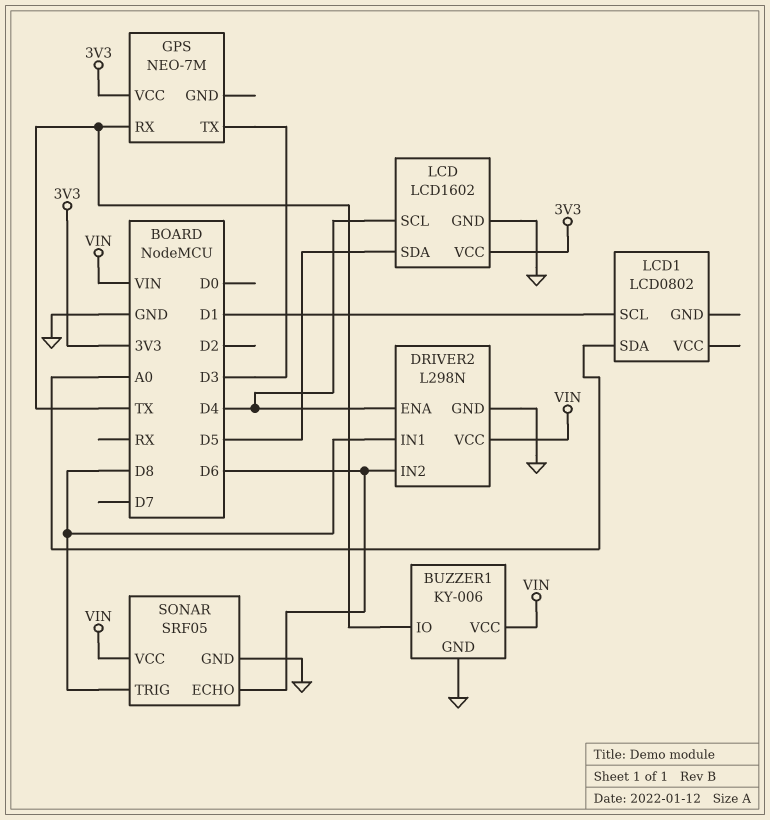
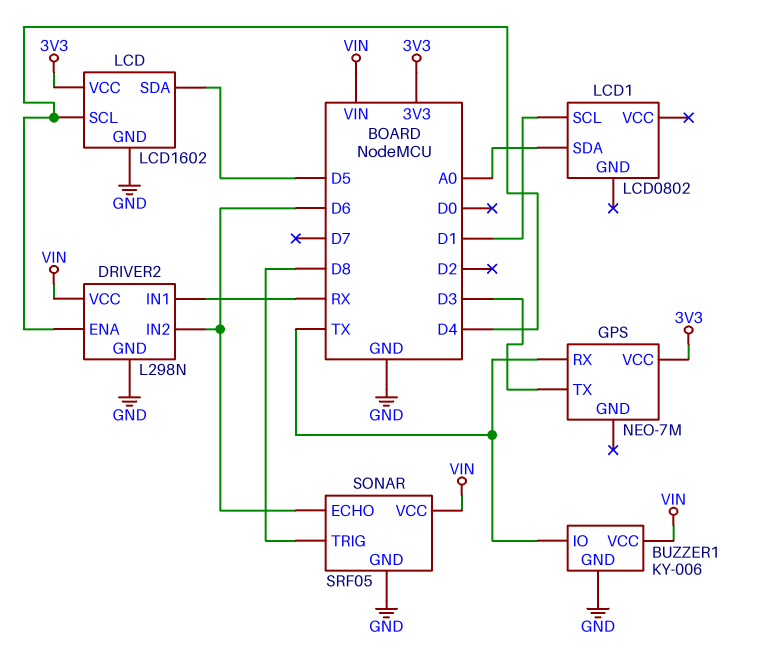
DRIVER2 pin IN1: D8 -> RX

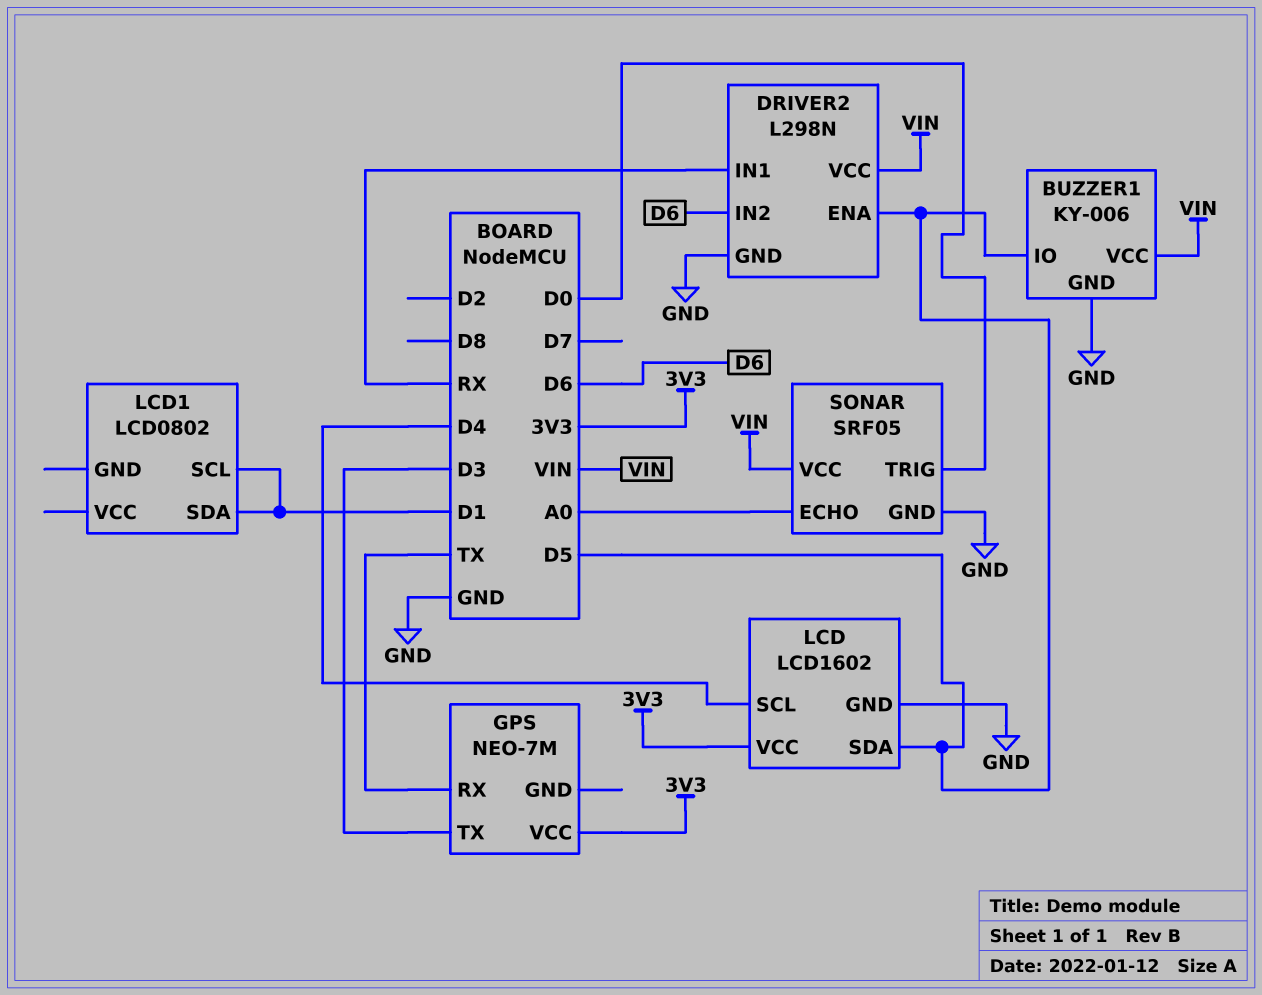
BUZZER1 pin IO: TX -> D5
DRIVER2 pin ENA: D4 -> D5
LCD1 pin SDA: A0 -> D1
SONAR pin ECHO: D6 -> A0
SONAR pin TRIG: D8 -> D0

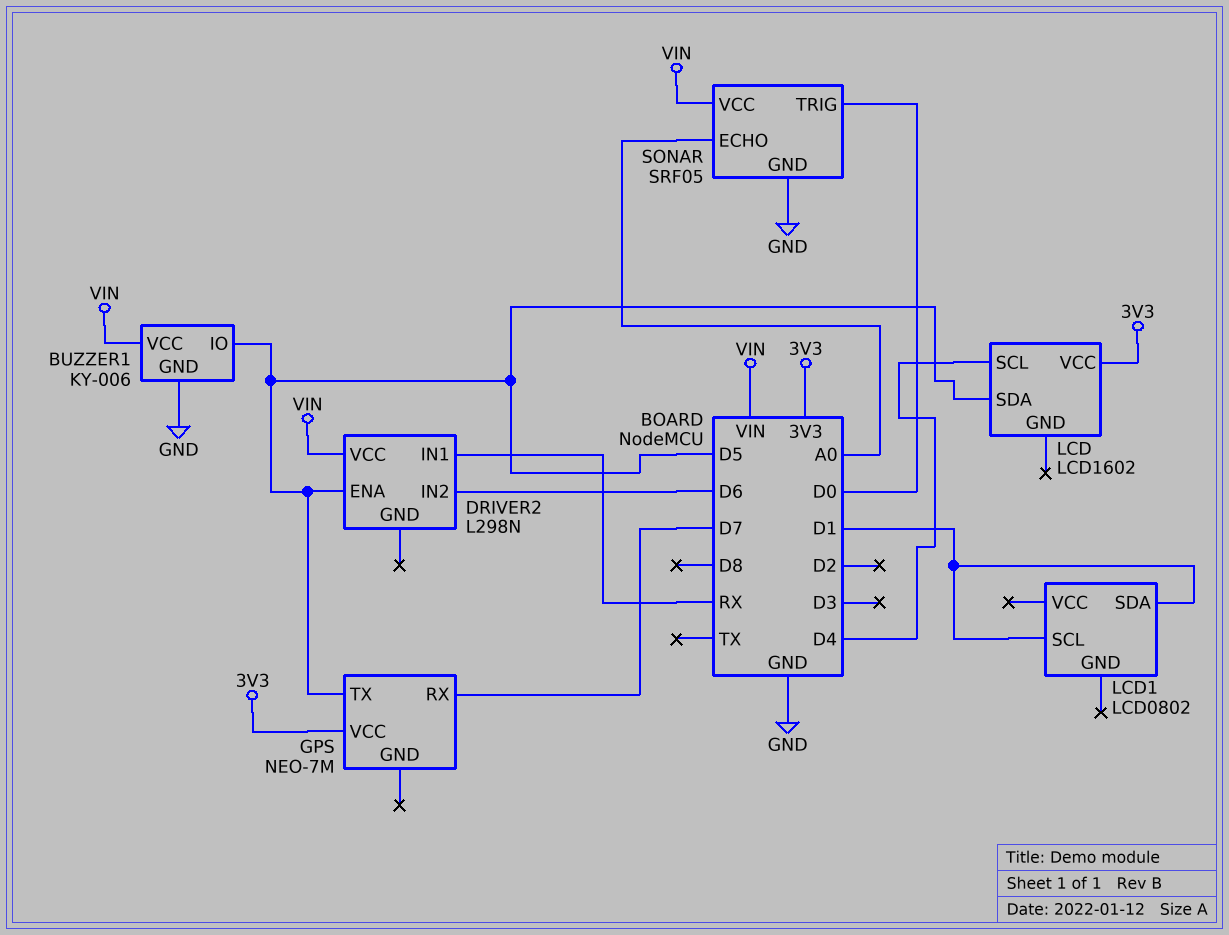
DRIVER2 pin GND: GND -> none
GPS pin RX: TX -> D7
GPS pin TX: D3 -> D5
LCD pin GND: GND -> none

